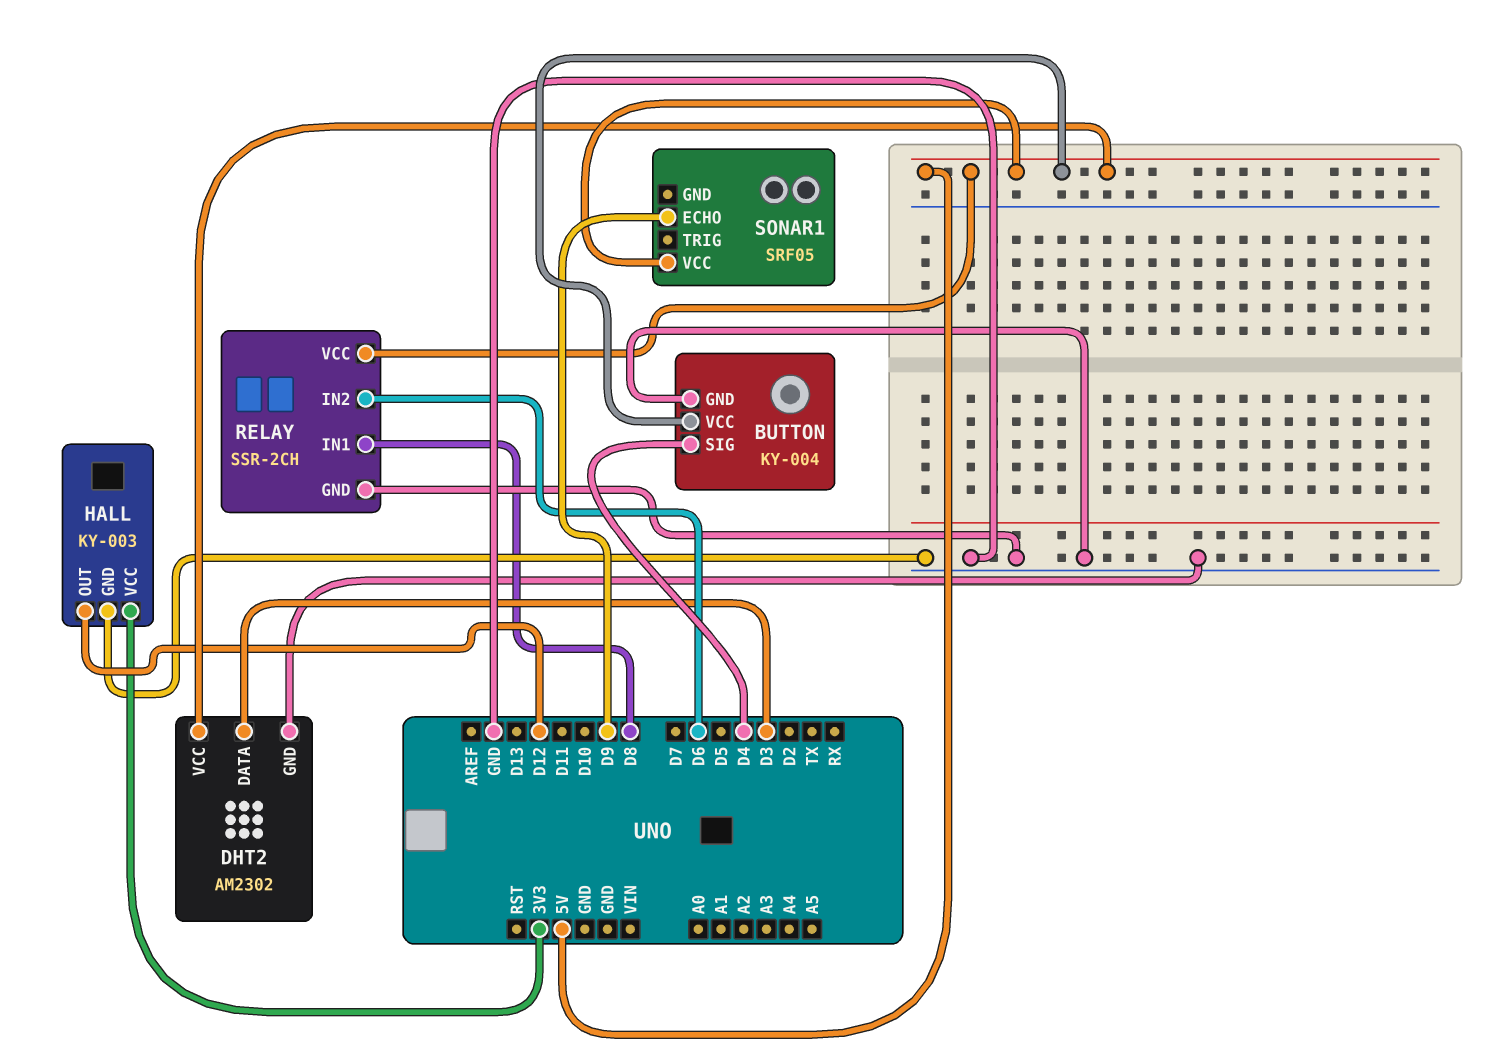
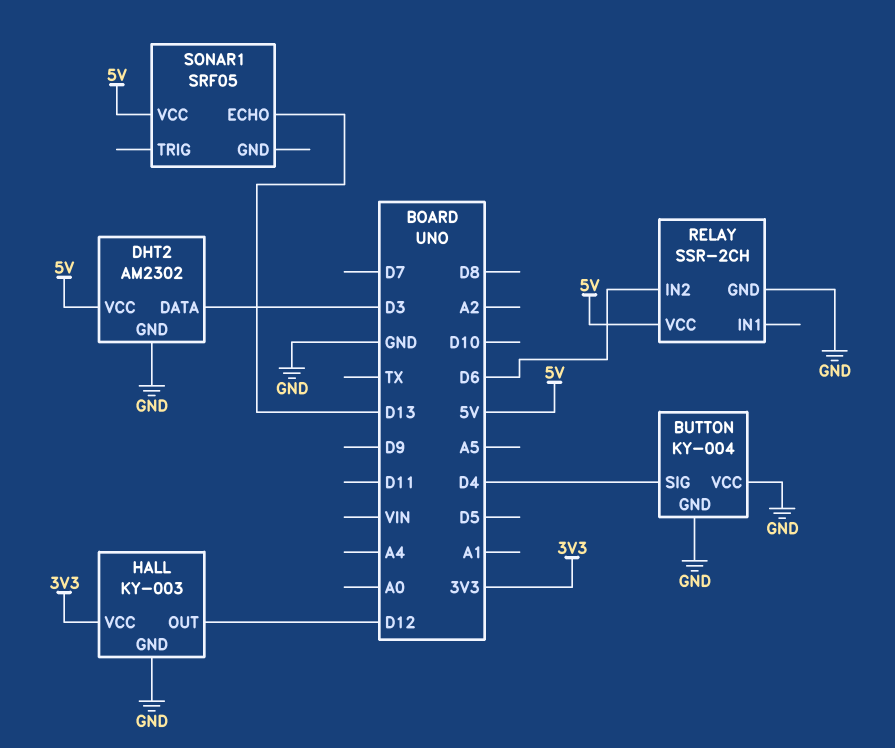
BUTTON pin VCC: 5V -> GND
RELAY pin IN1: D8 -> none
SONAR1 pin ECHO: D9 -> D13

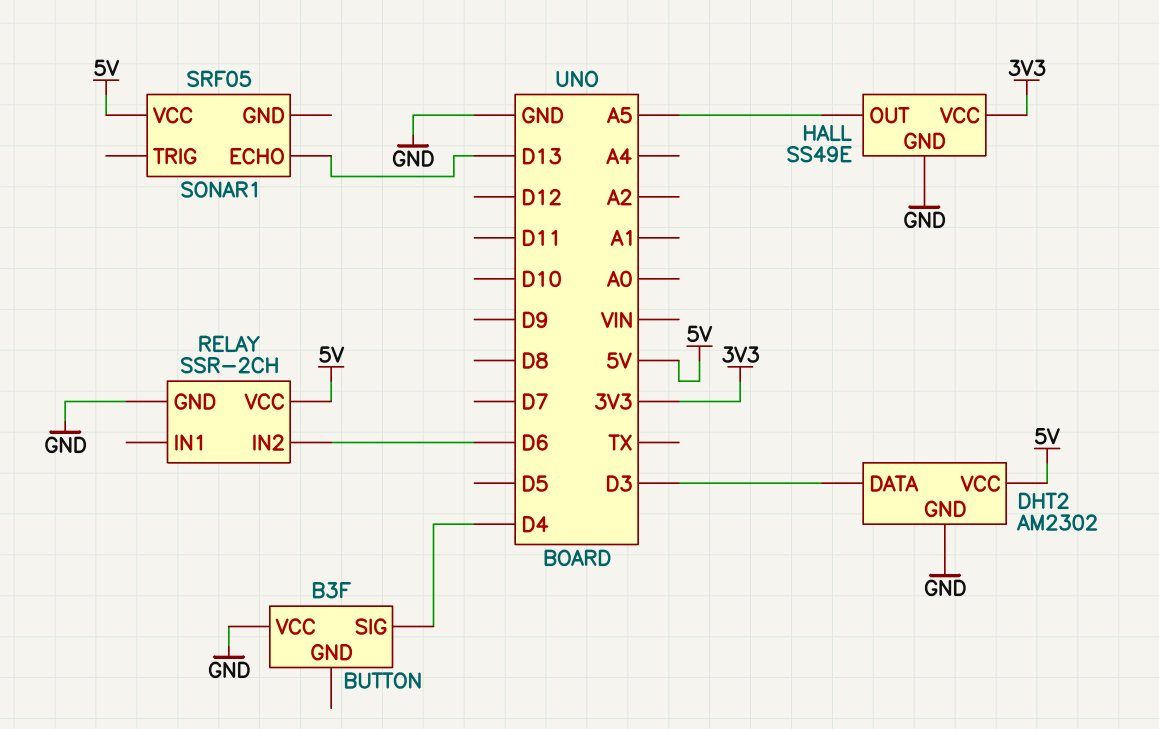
BUTTON: KY-004 -> B3F
BUTTON pin GND: GND -> none
HALL: KY-003 -> SS49E
HALL pin OUT: D12 -> A5

